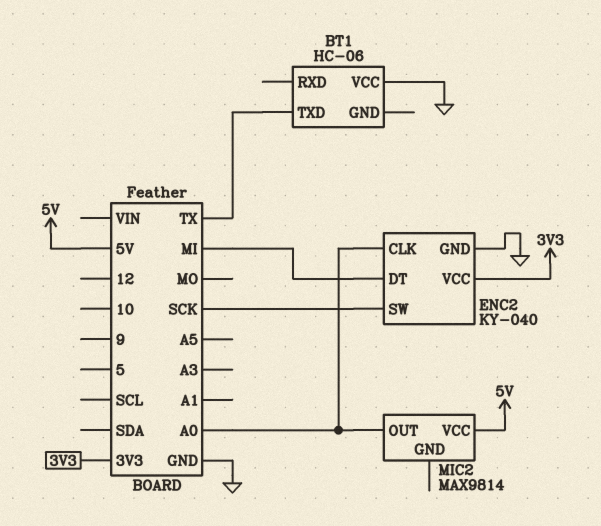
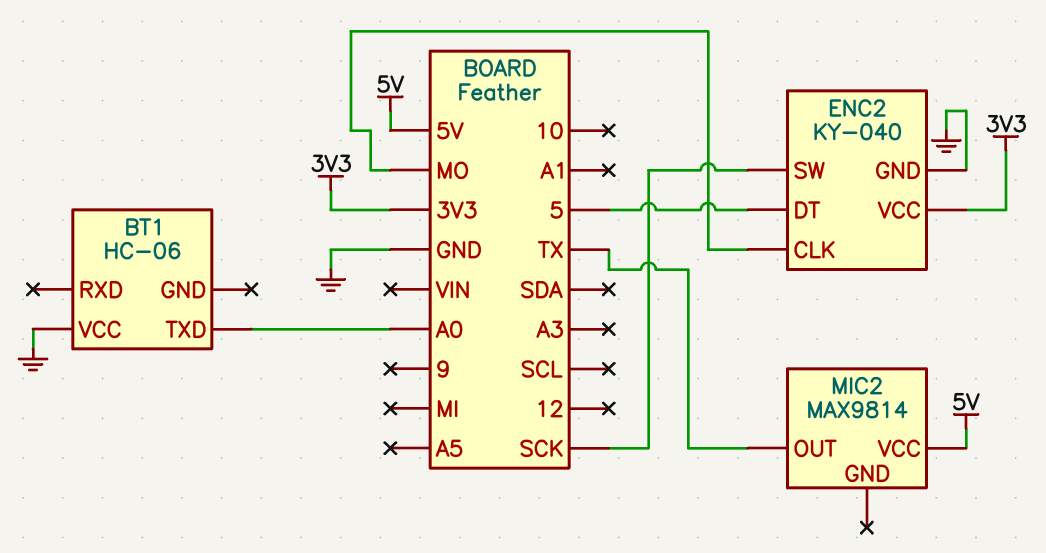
BT1 pin TXD: TX -> A0
ENC2 pin CLK: A0 -> MO
ENC2 pin DT: MI -> 5
MIC2 pin OUT: A0 -> TX

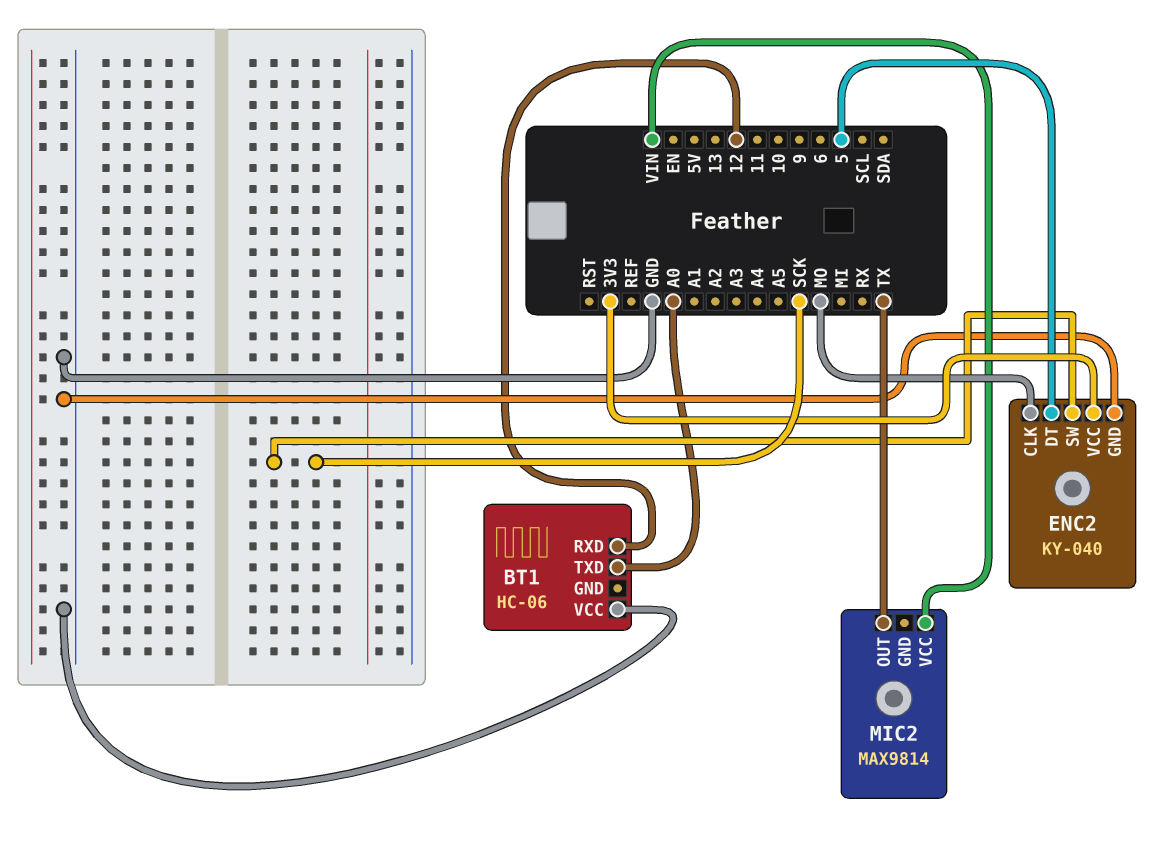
BT1 pin RXD: none -> 12
MIC2 pin VCC: 5V -> VIN

